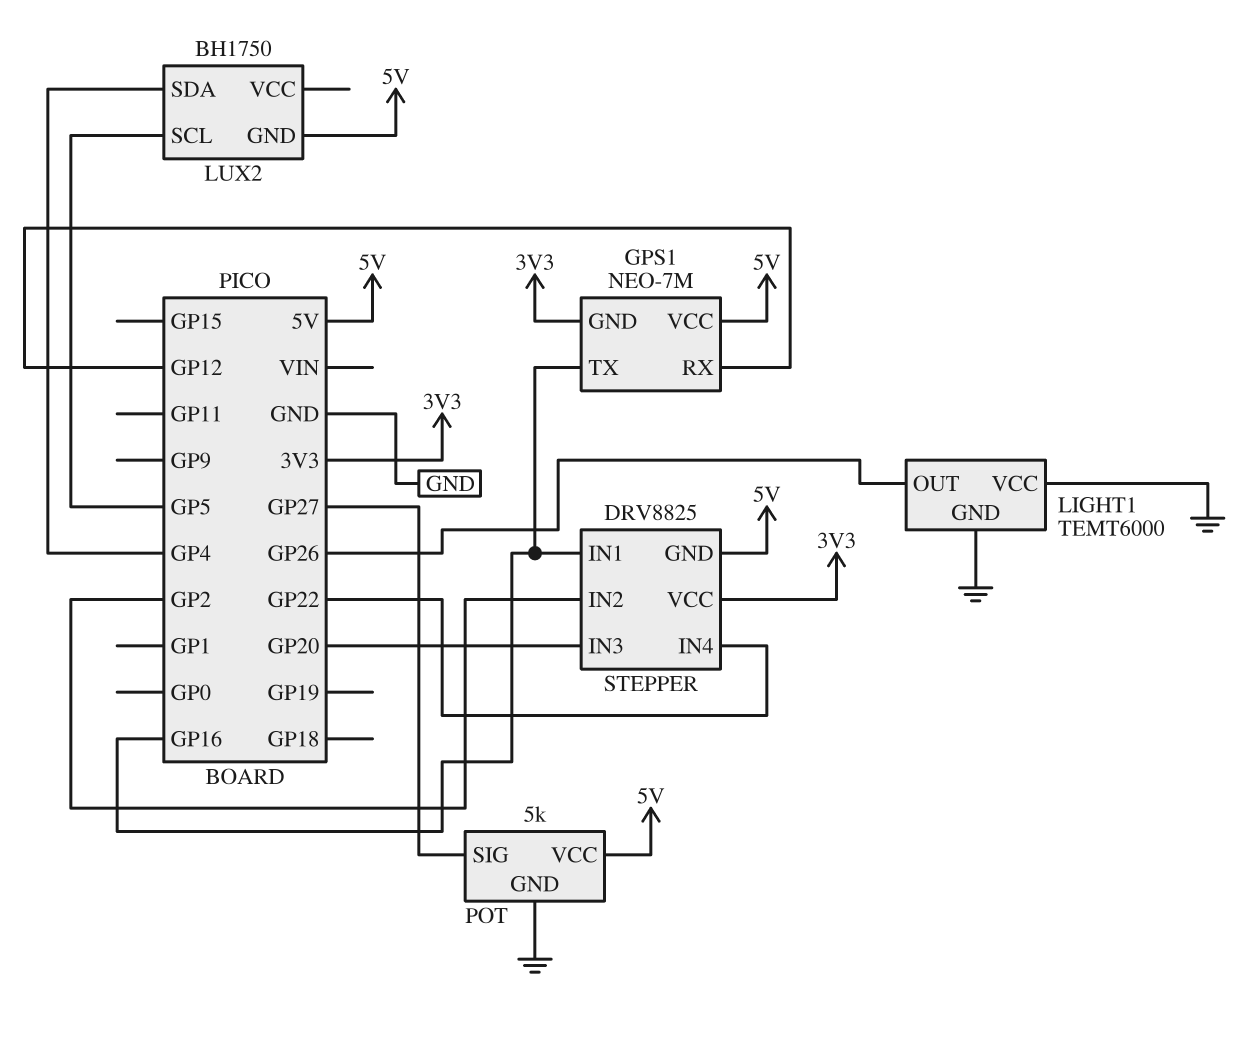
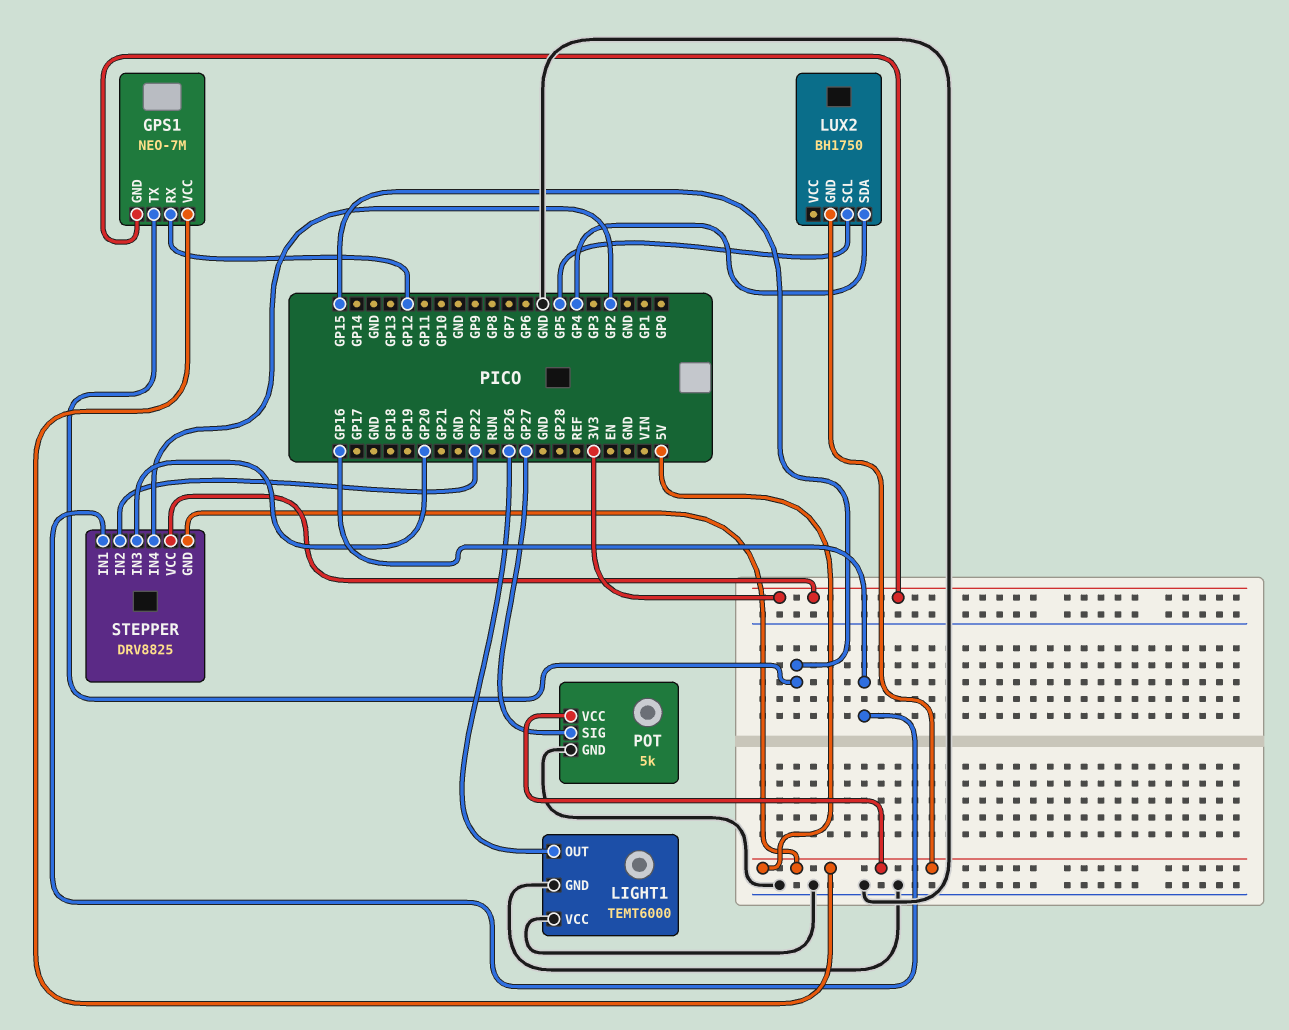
GPS1 pin TX: GP16 -> GP15
STEPPER pin IN2: GP2 -> GP22
STEPPER pin IN4: GP22 -> GP2

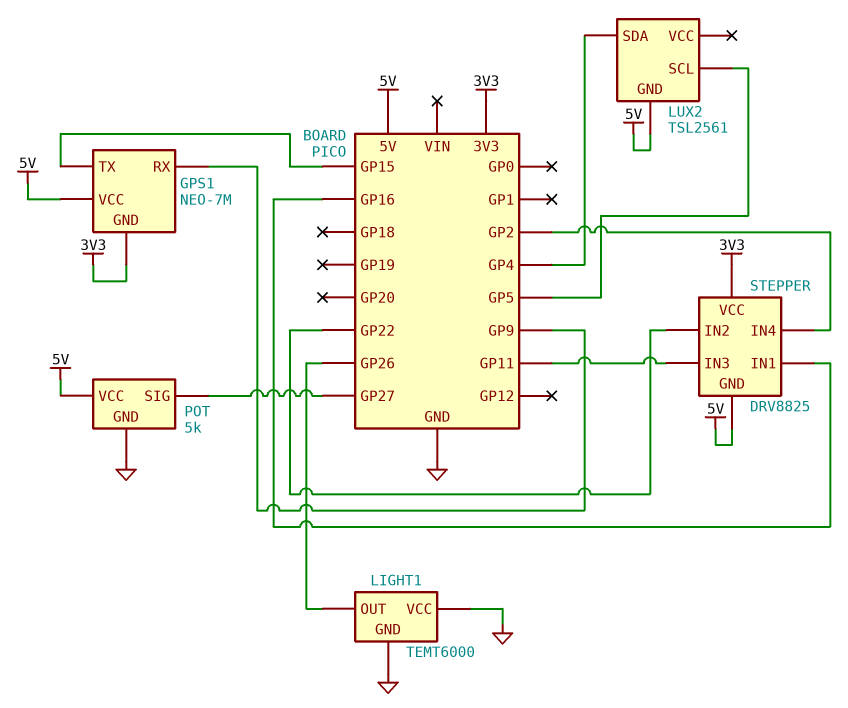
GPS1 pin RX: GP12 -> GP9
LUX2: BH1750 -> TSL2561
STEPPER pin IN3: GP20 -> GP11

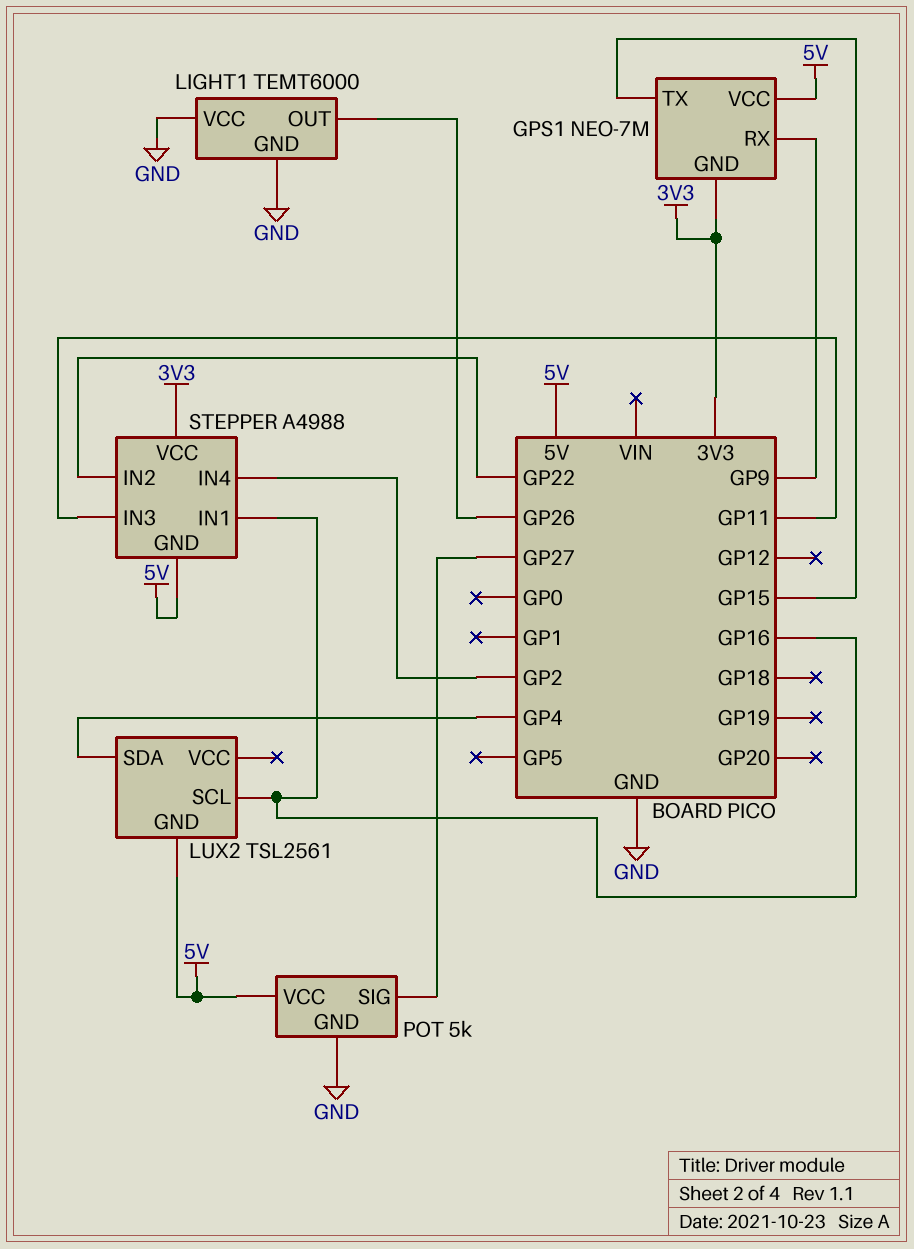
LUX2 pin SCL: GP5 -> GP16
STEPPER: DRV8825 -> A4988

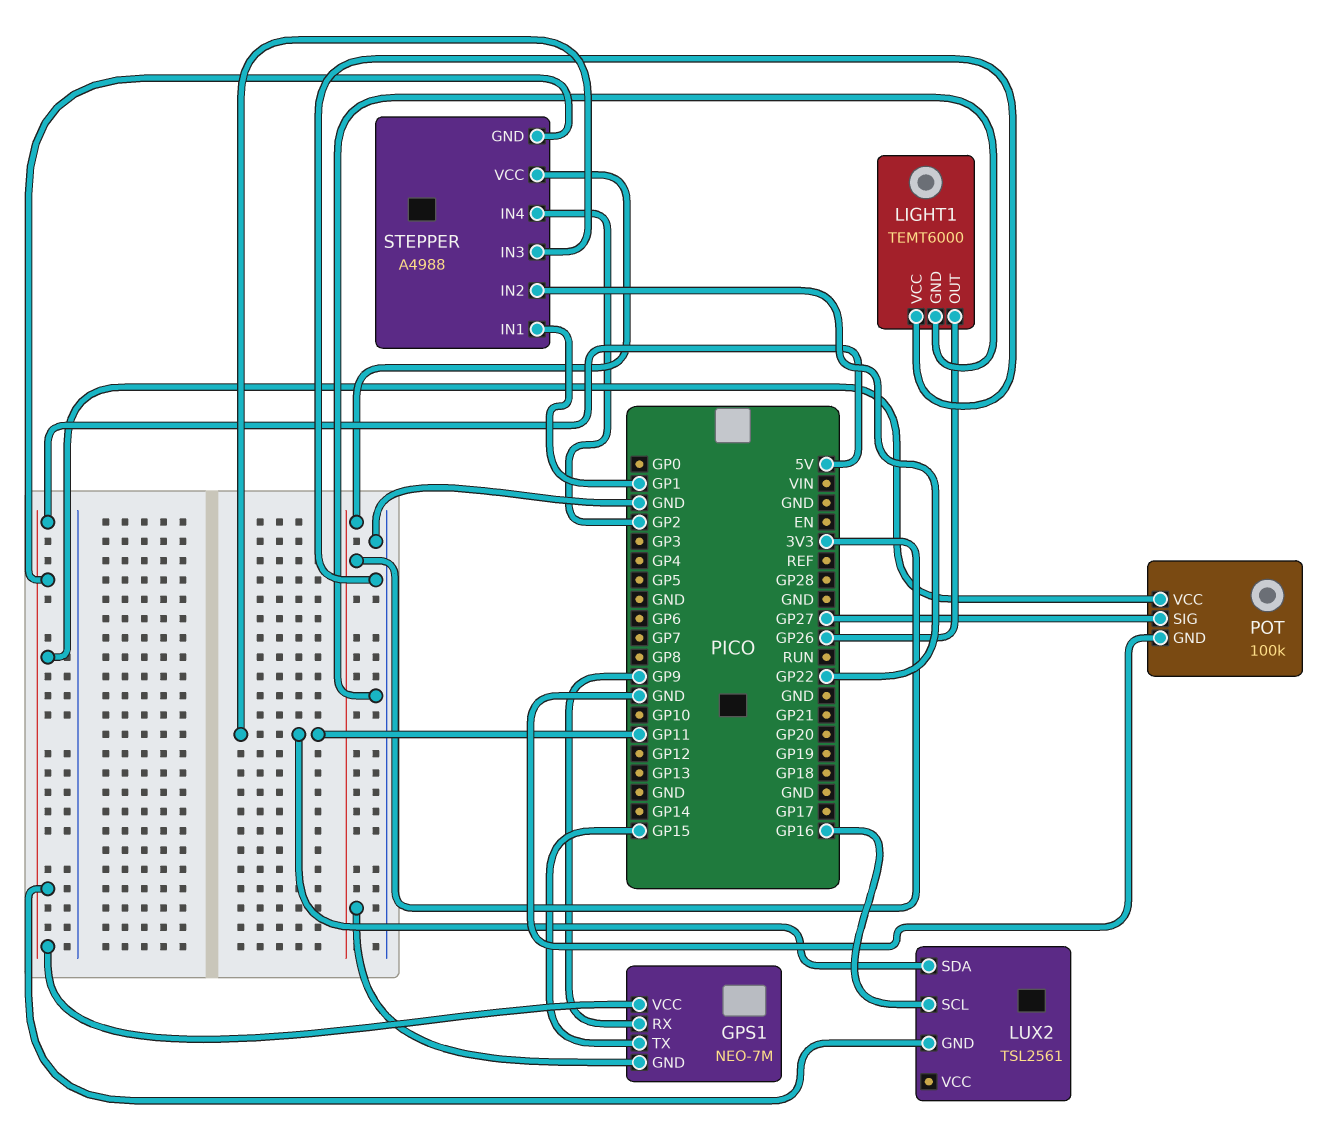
LUX2 pin SDA: GP4 -> GP11
POT: 5k -> 100k
STEPPER pin IN1: GP16 -> GP1

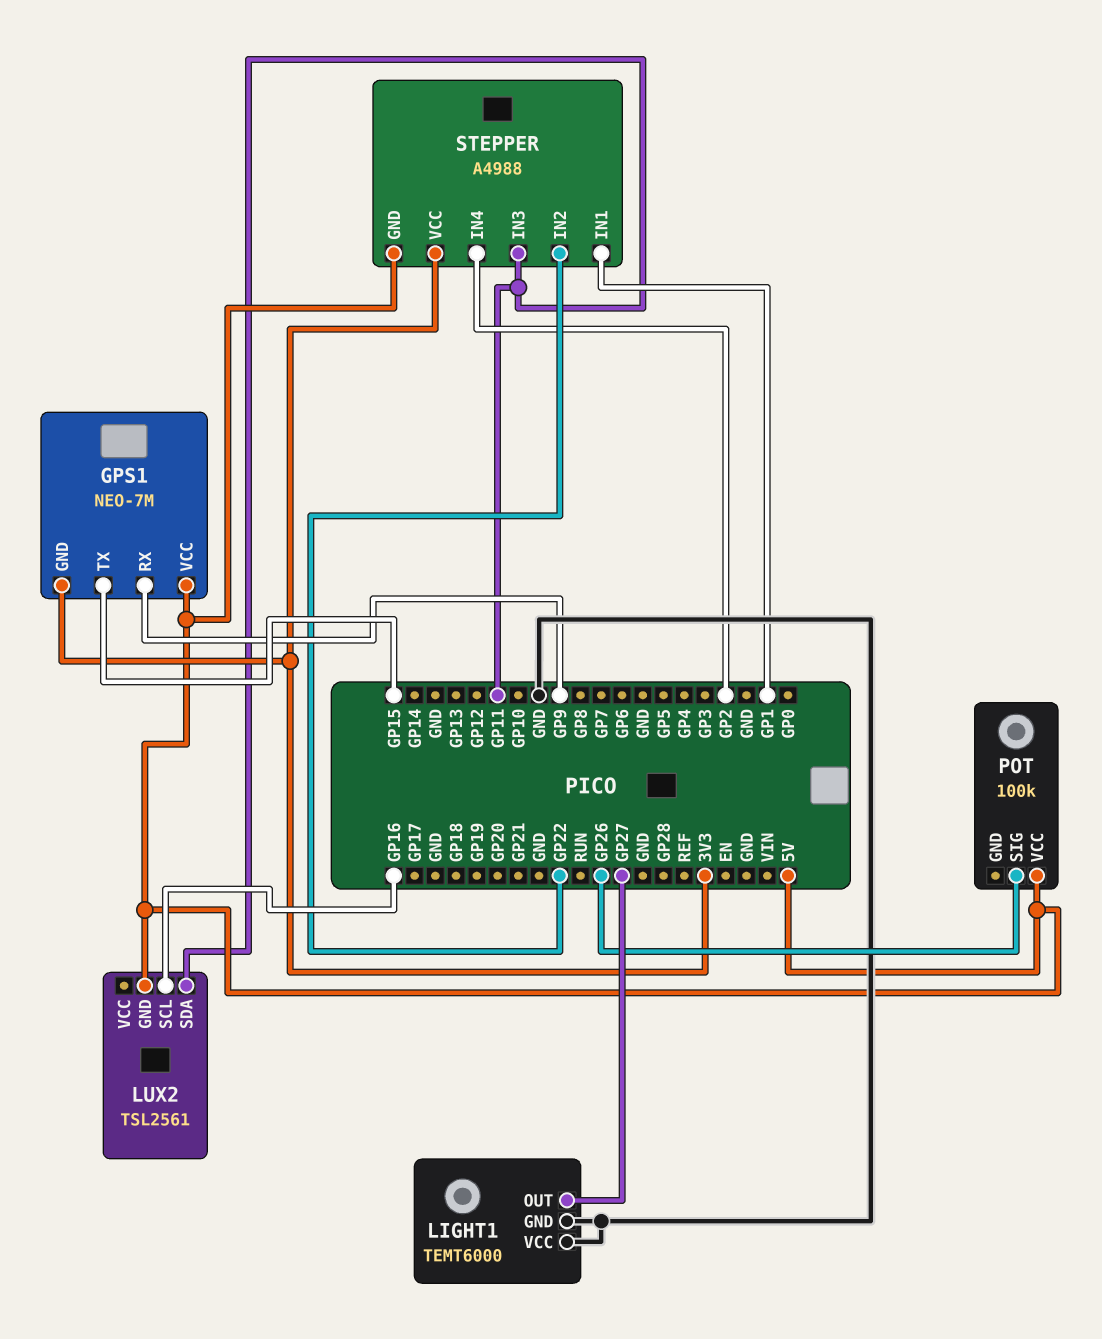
LIGHT1 pin OUT: GP26 -> GP27
POT pin GND: GND -> none
POT pin SIG: GP27 -> GP26

